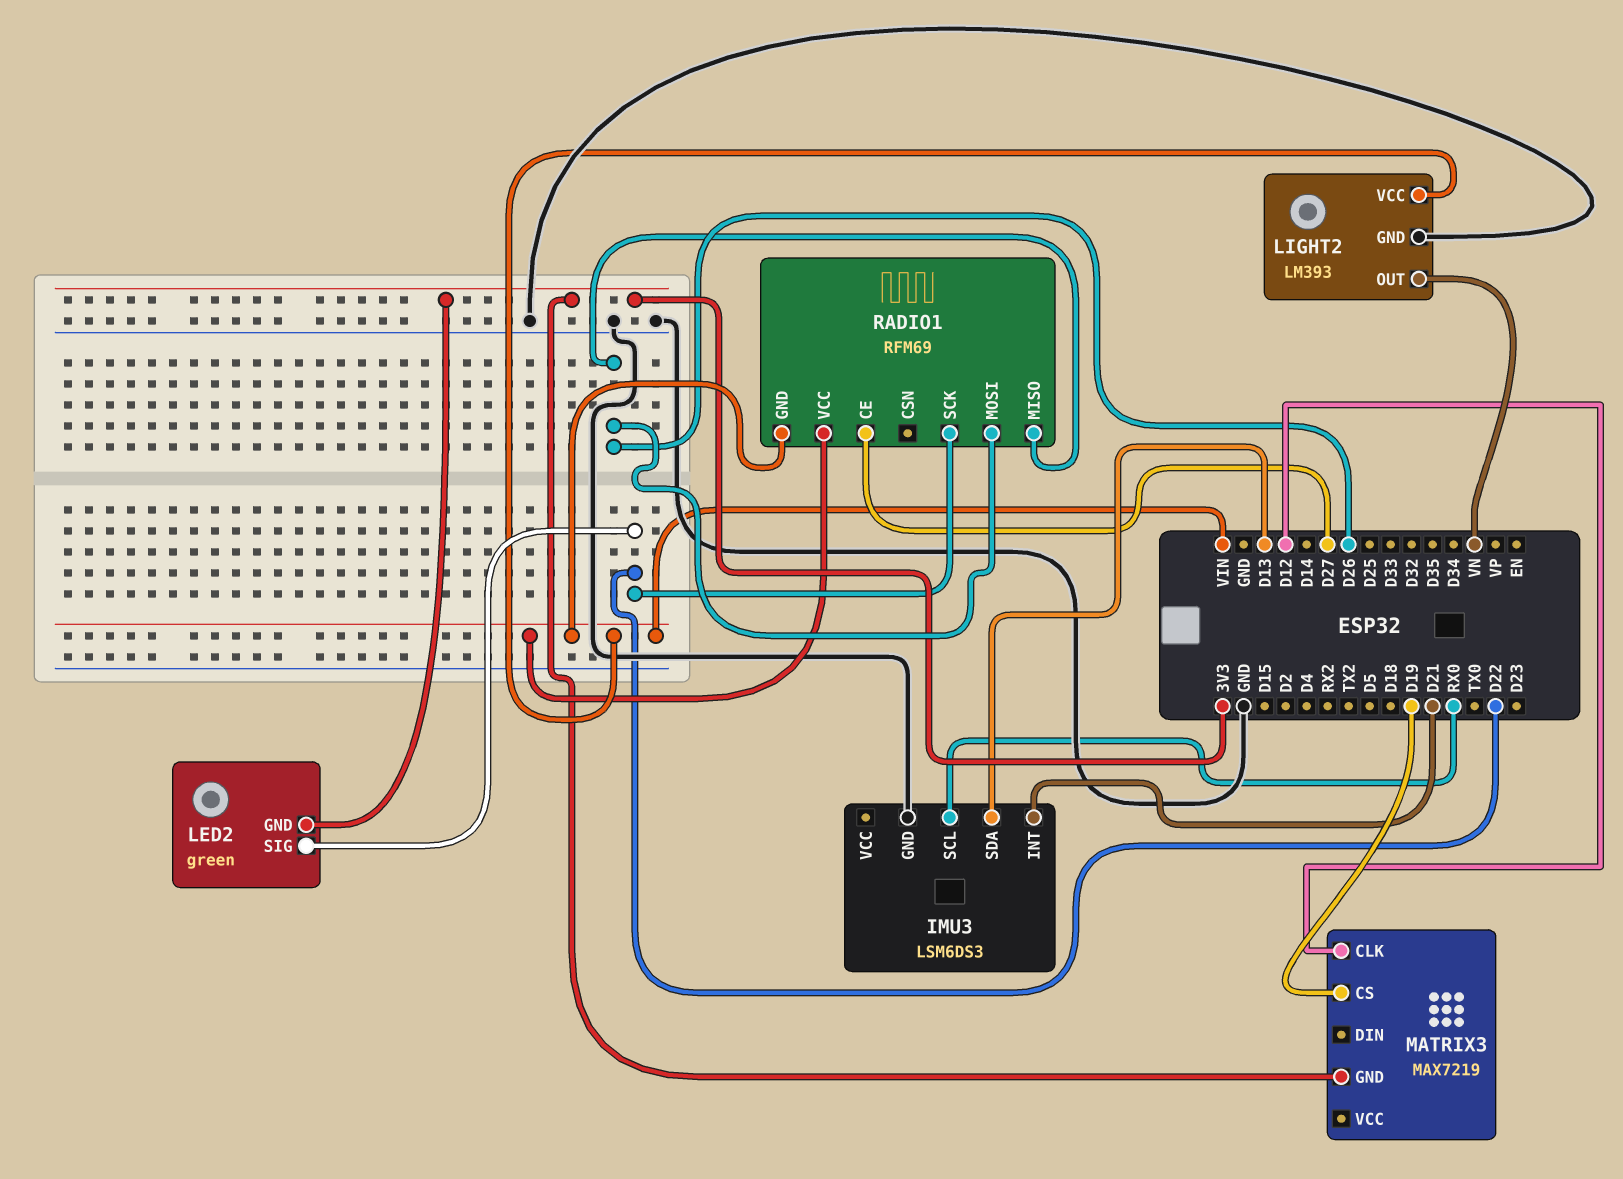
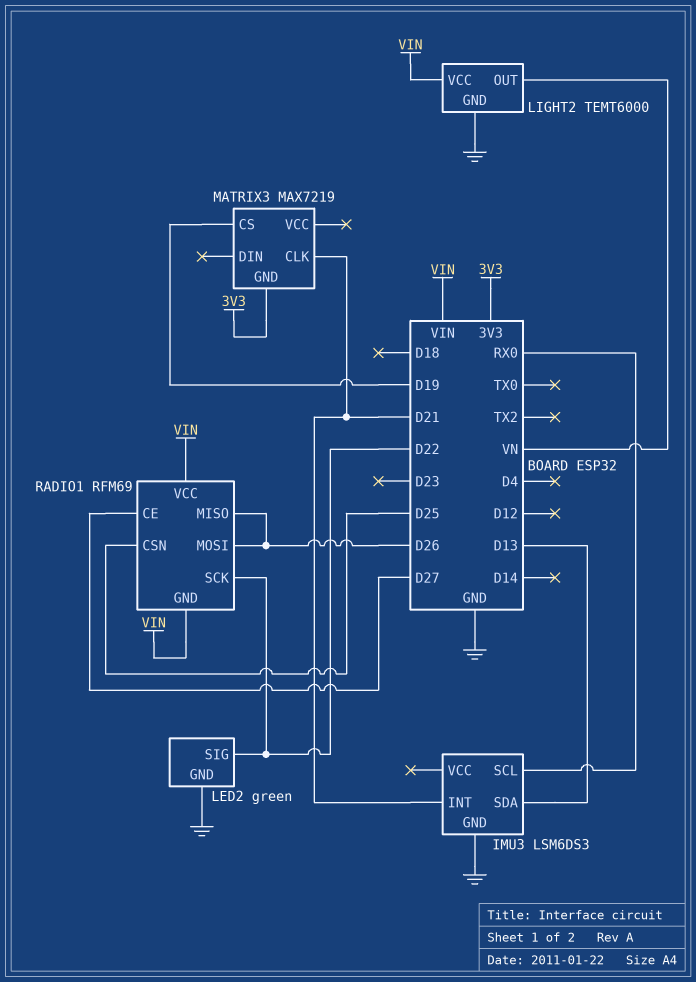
LED2 pin GND: 3V3 -> GND
LIGHT2: LM393 -> TEMT6000
MATRIX3 pin CLK: D12 -> D21
RADIO1 pin CSN: none -> D25

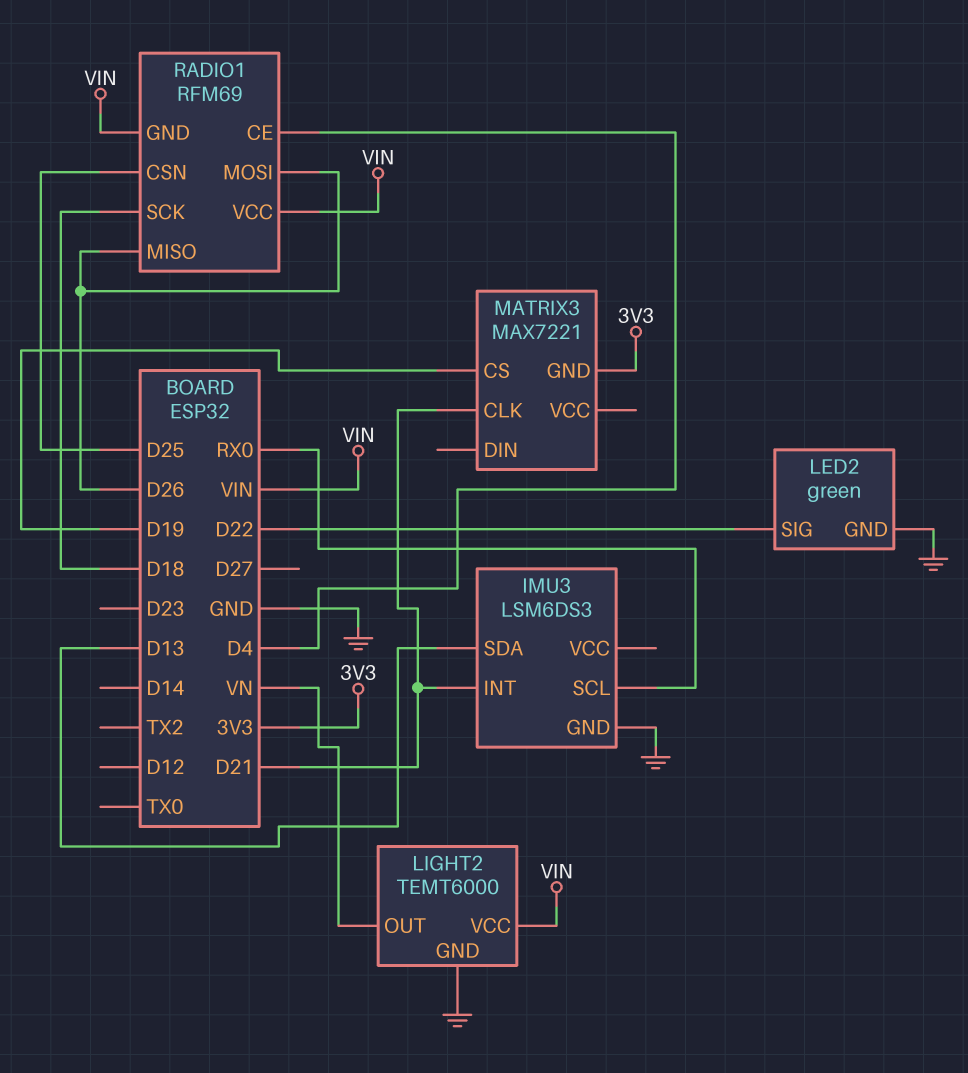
MATRIX3: MAX7219 -> MAX7221
RADIO1 pin CE: D27 -> D4
RADIO1 pin SCK: D22 -> D18

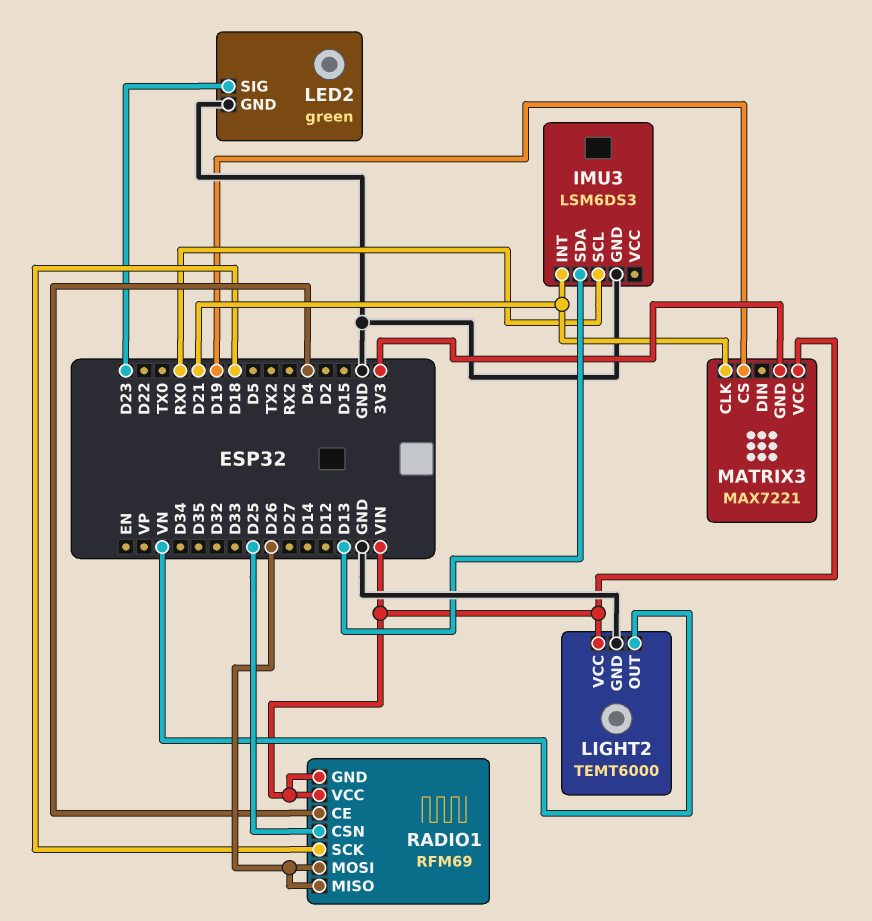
LED2 pin SIG: D22 -> D23
MATRIX3 pin VCC: none -> VIN

